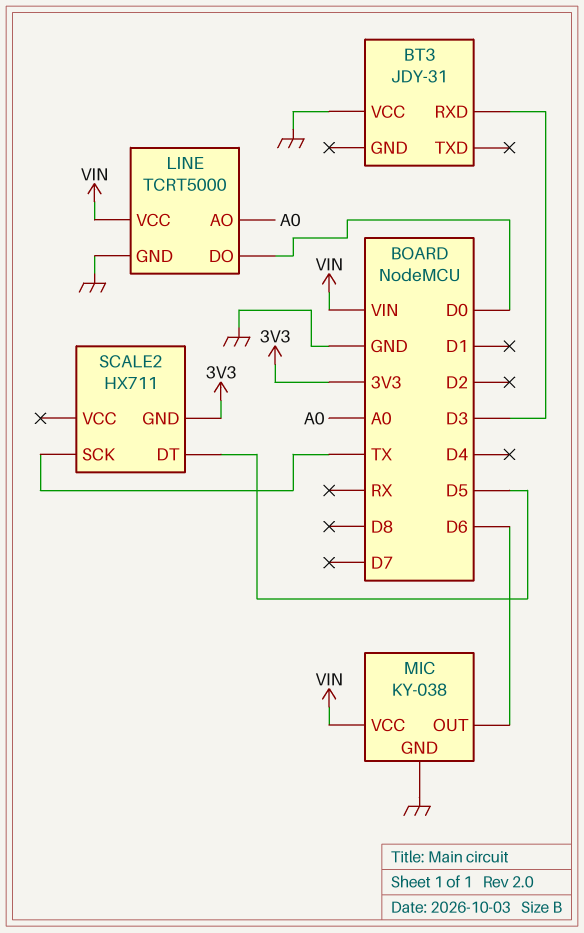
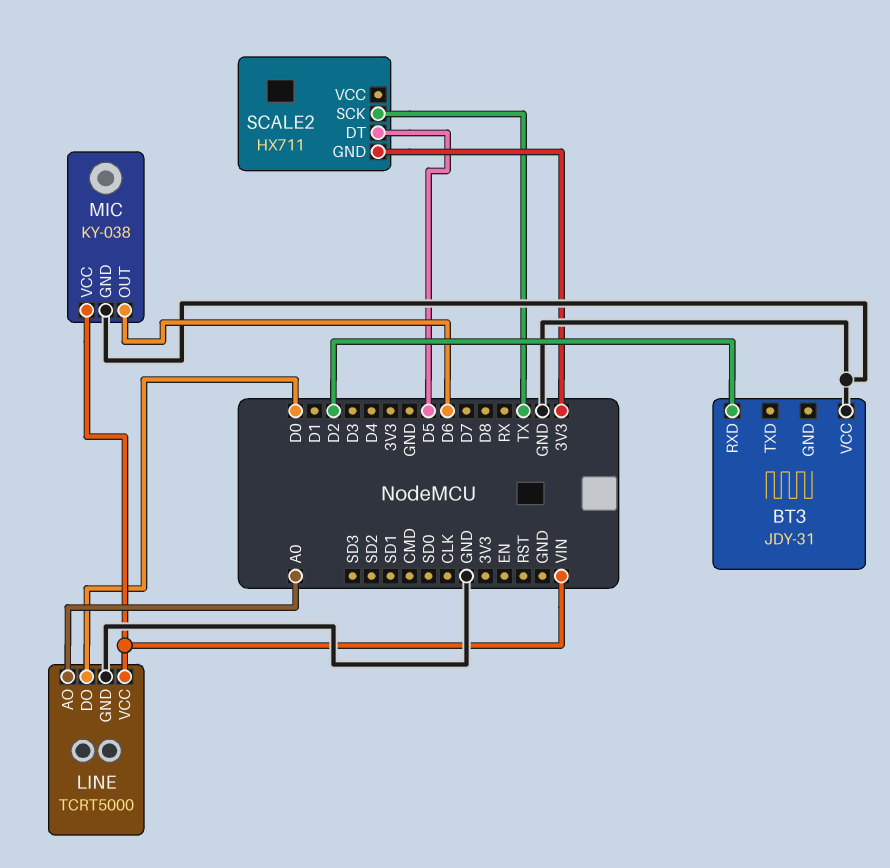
BT3 pin RXD: D3 -> D2

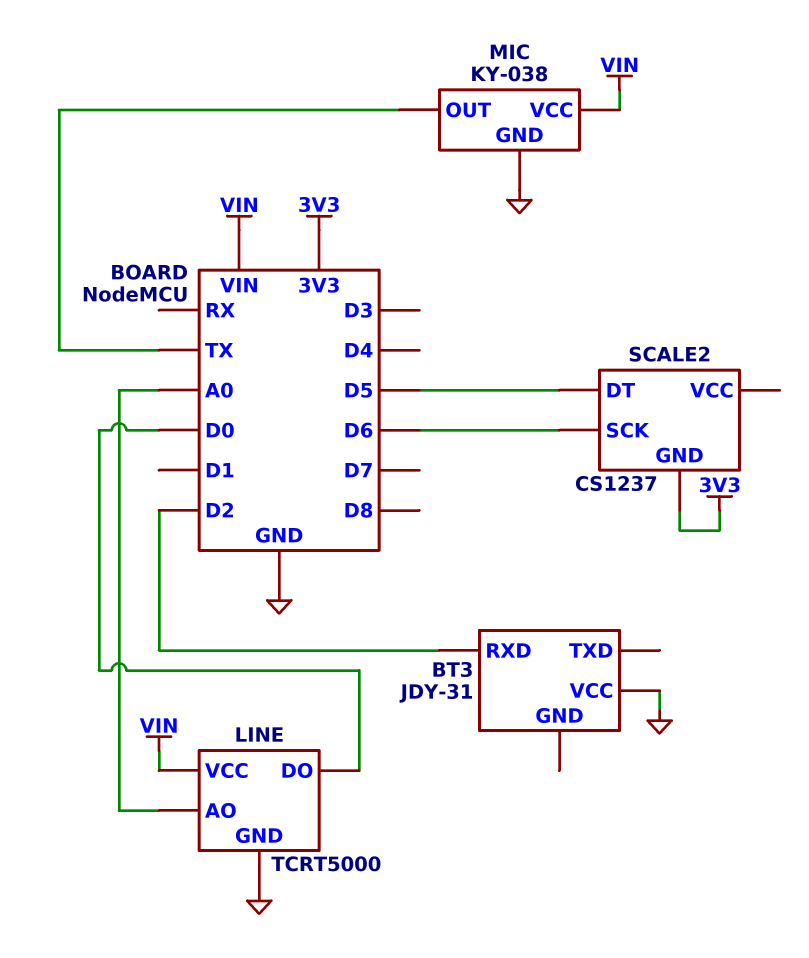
MIC pin OUT: D6 -> TX
SCALE2: HX711 -> CS1237
SCALE2 pin SCK: TX -> D6

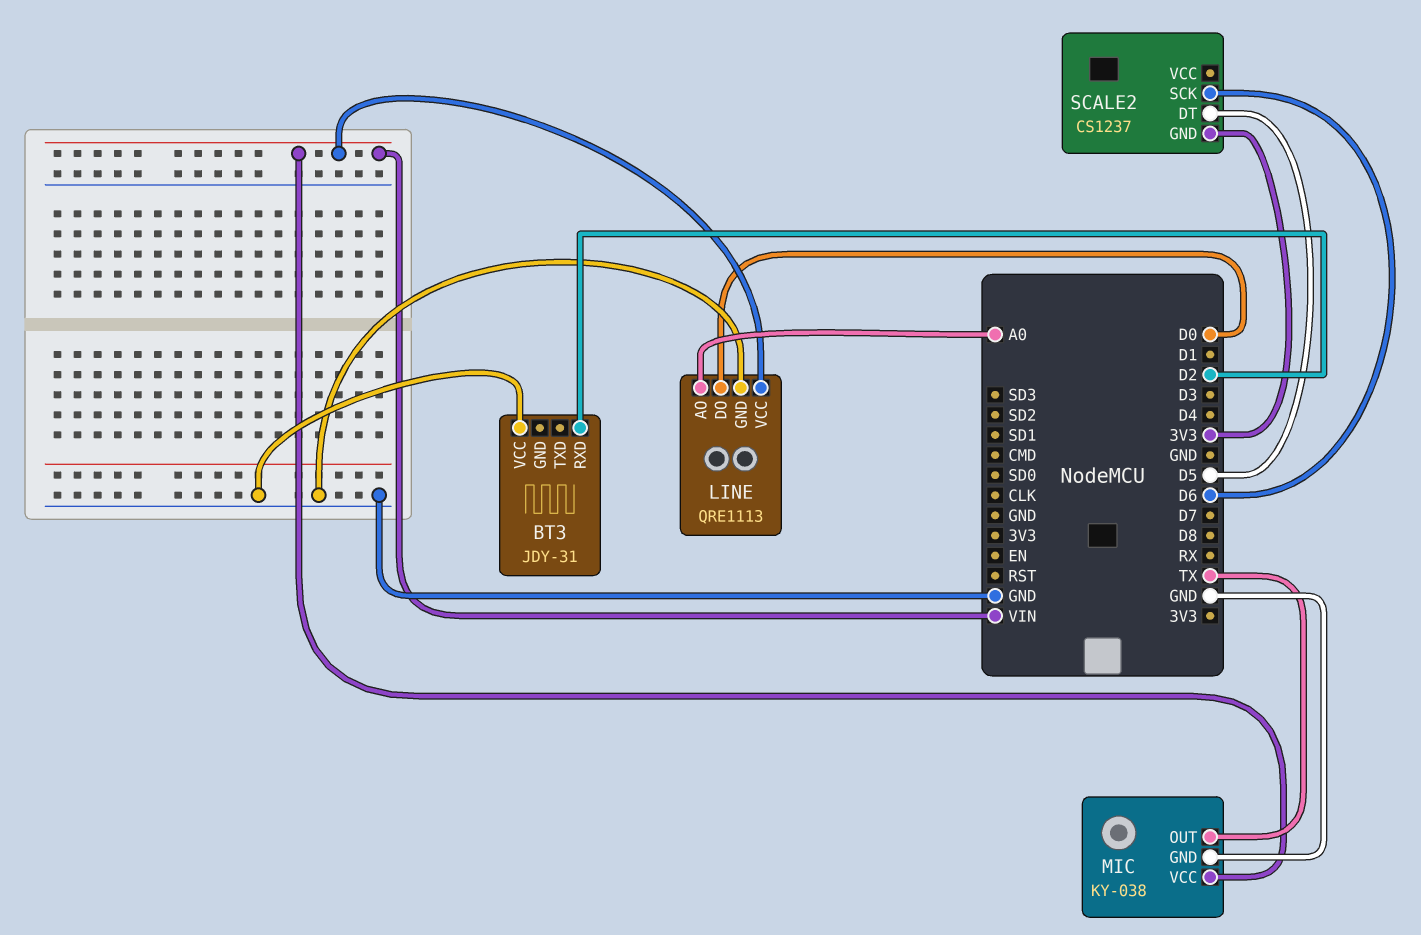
LINE: TCRT5000 -> QRE1113

